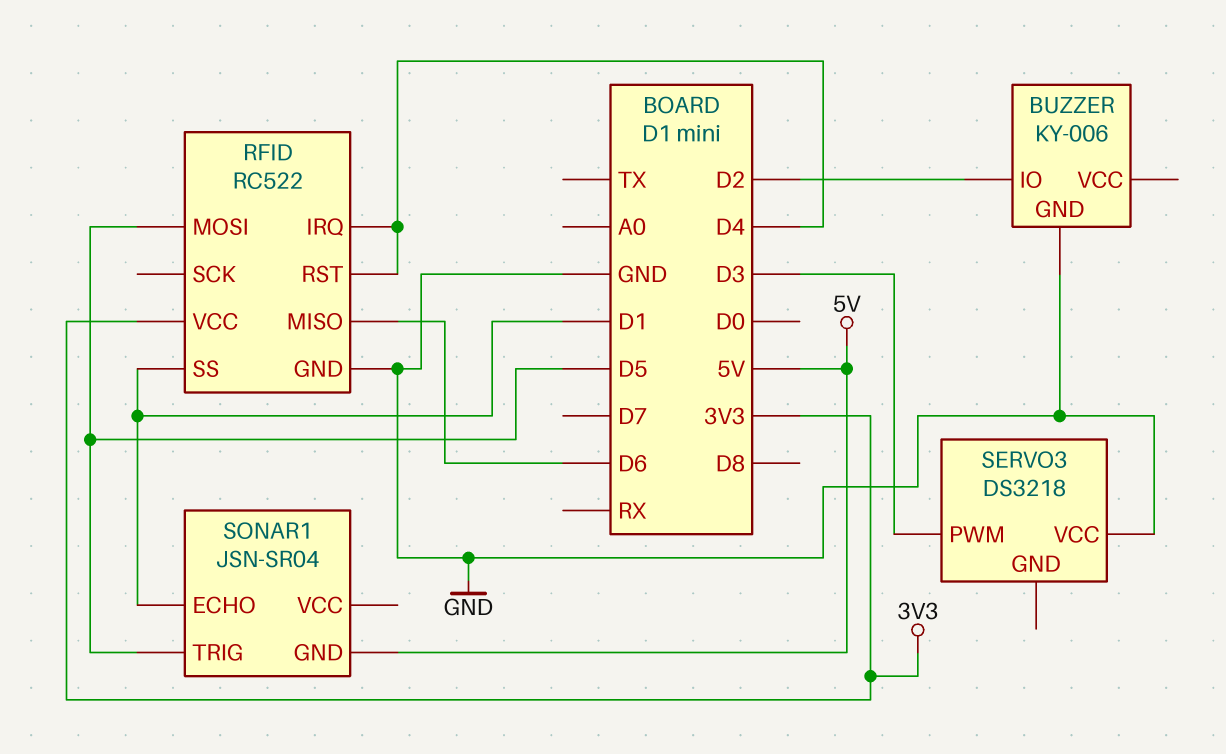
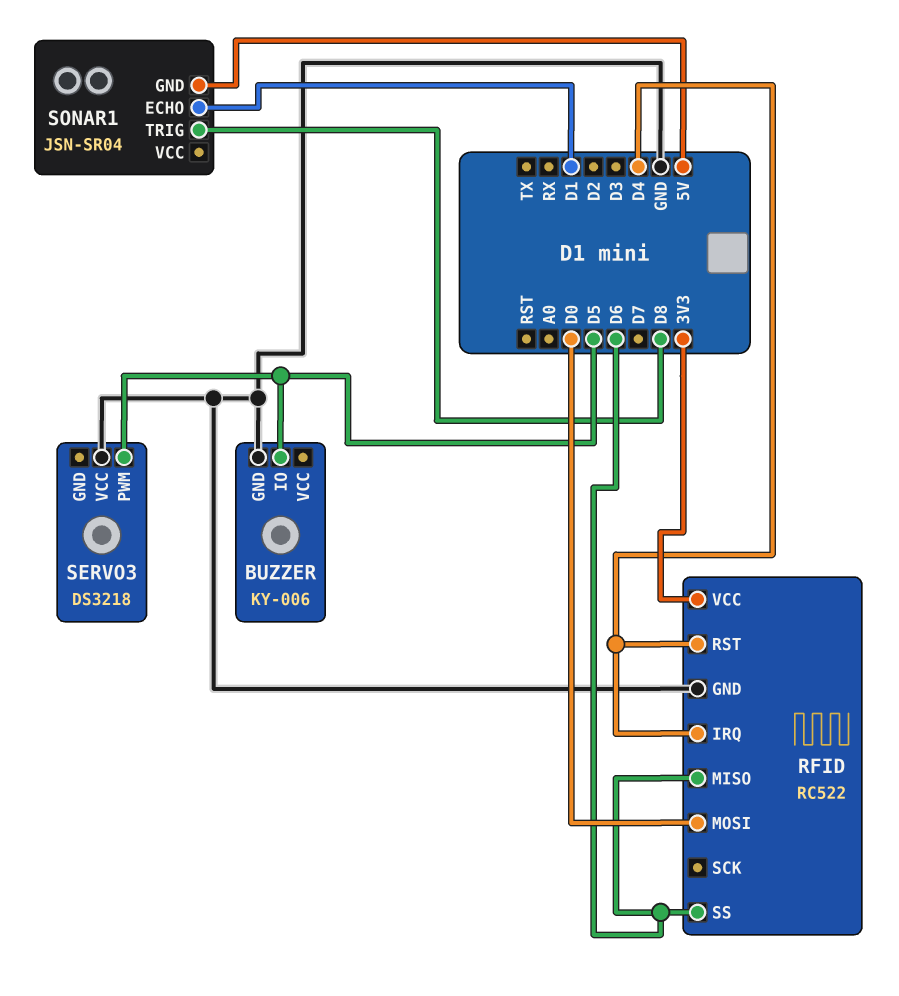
BUZZER pin IO: D2 -> D5
RFID pin MOSI: D5 -> D0
RFID pin SS: D1 -> D6
SERVO3 pin PWM: D3 -> D5
SONAR1 pin TRIG: D5 -> D8

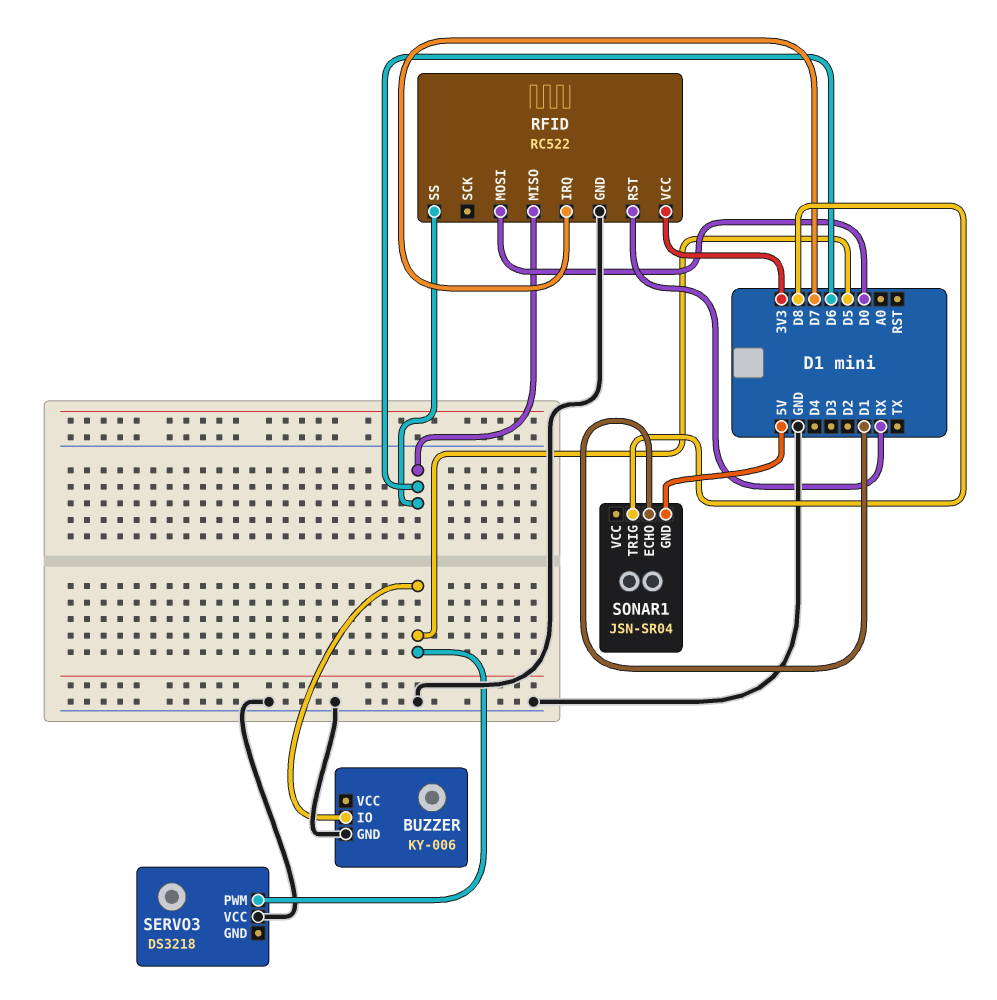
RFID pin IRQ: D4 -> D7
RFID pin RST: D4 -> RX

